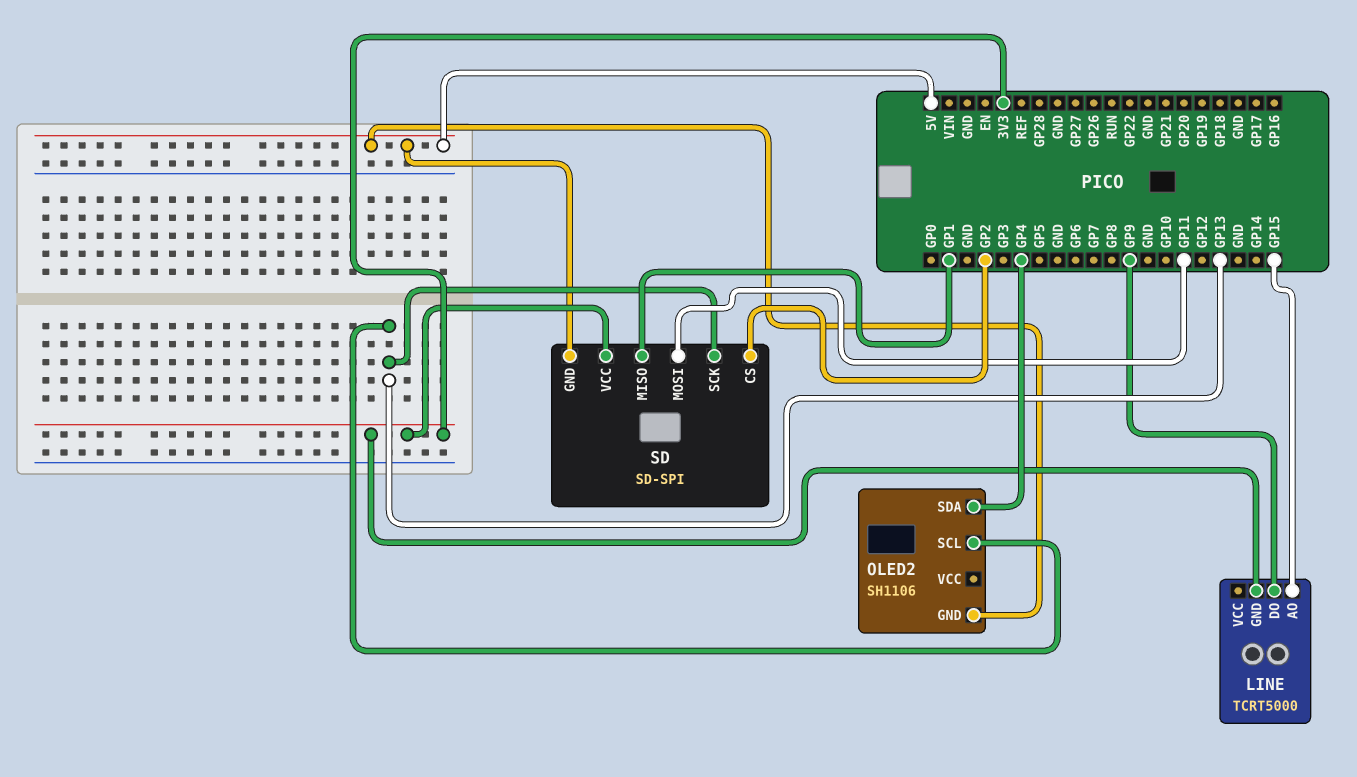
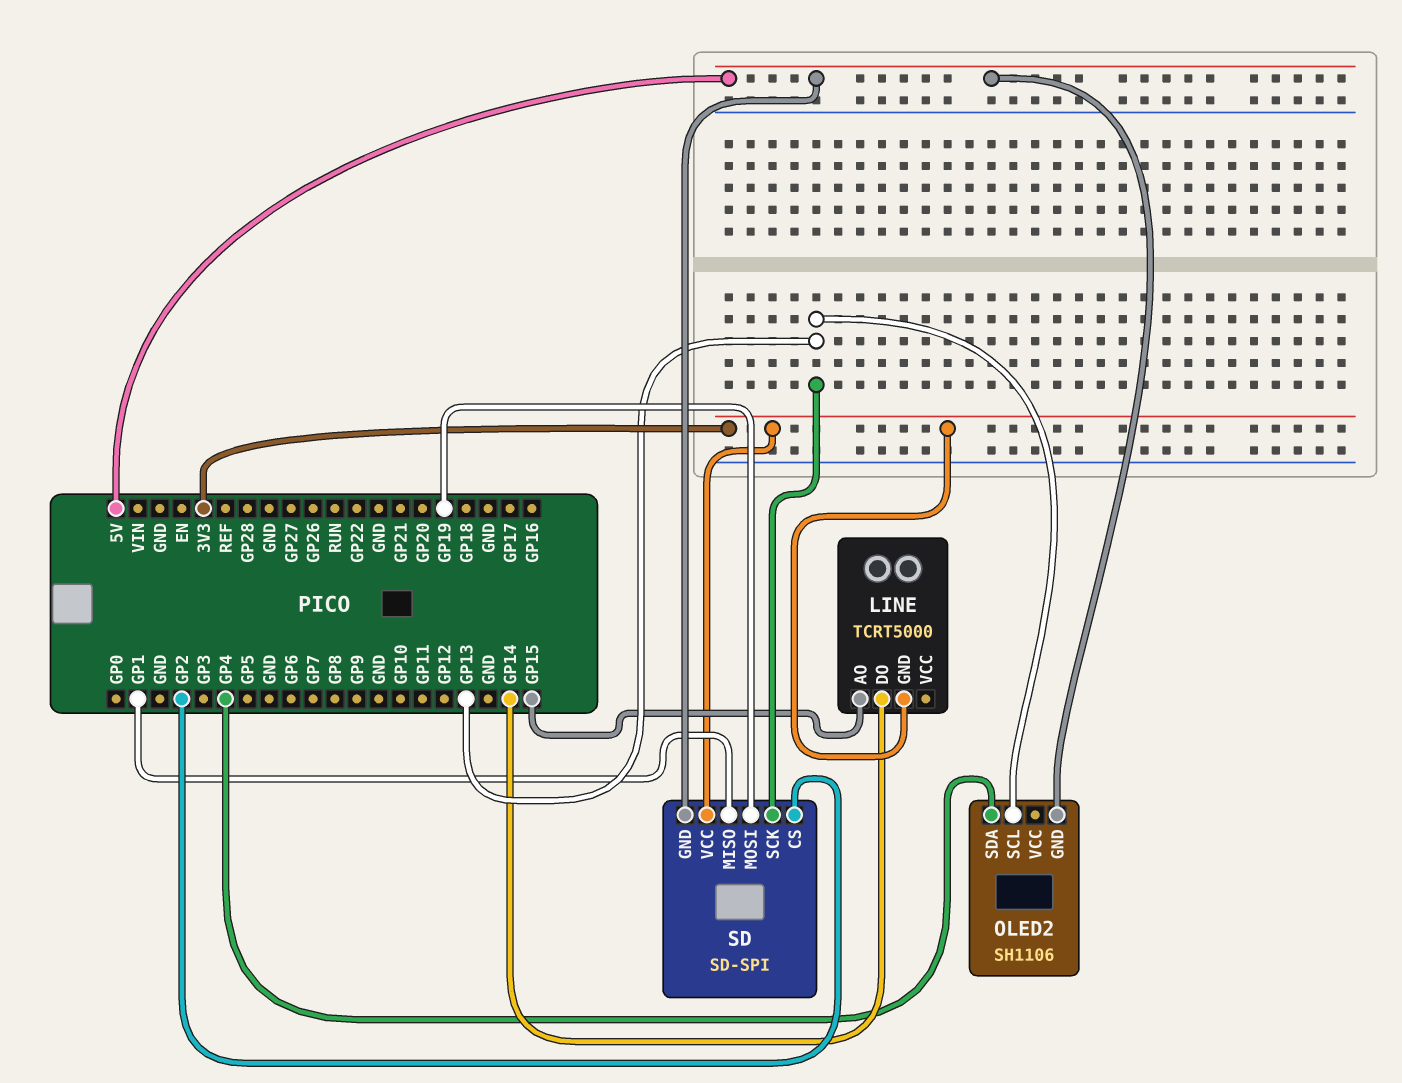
LINE pin DO: GP9 -> GP14
SD pin MOSI: GP11 -> GP19

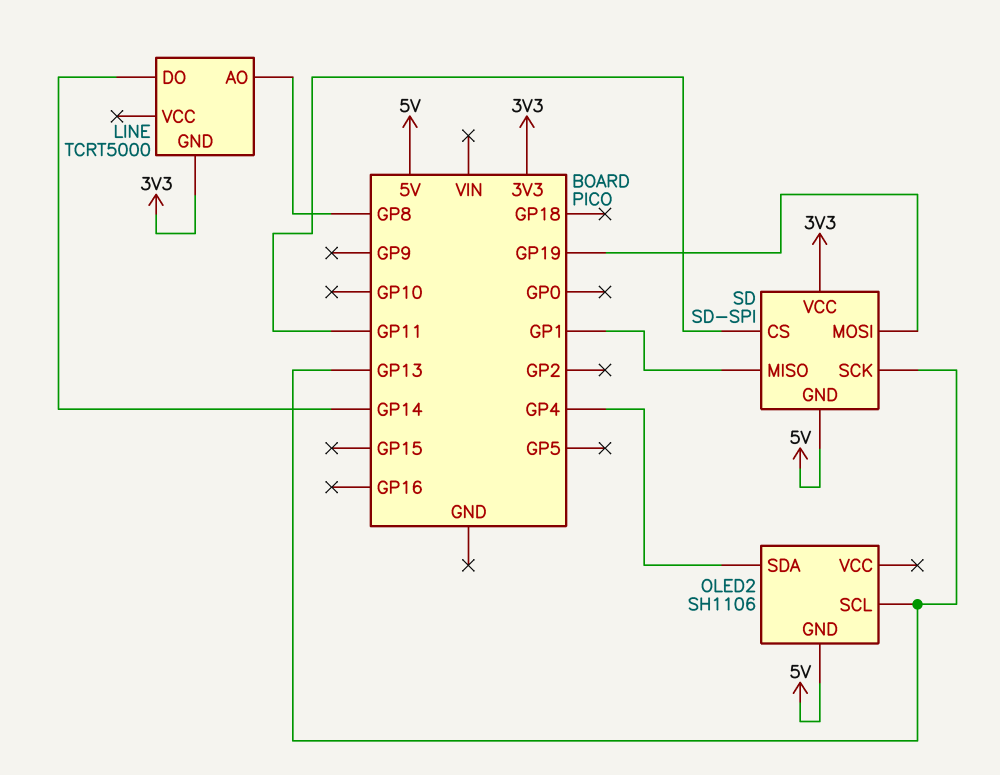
LINE pin AO: GP15 -> GP8
SD pin CS: GP2 -> GP11

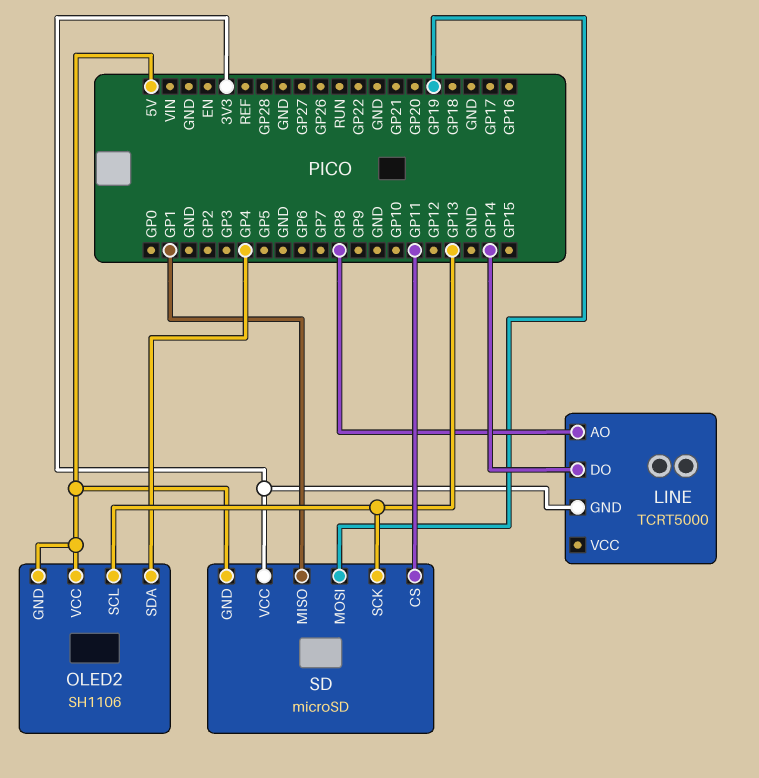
OLED2 pin VCC: none -> 5V
SD: SD-SPI -> microSD

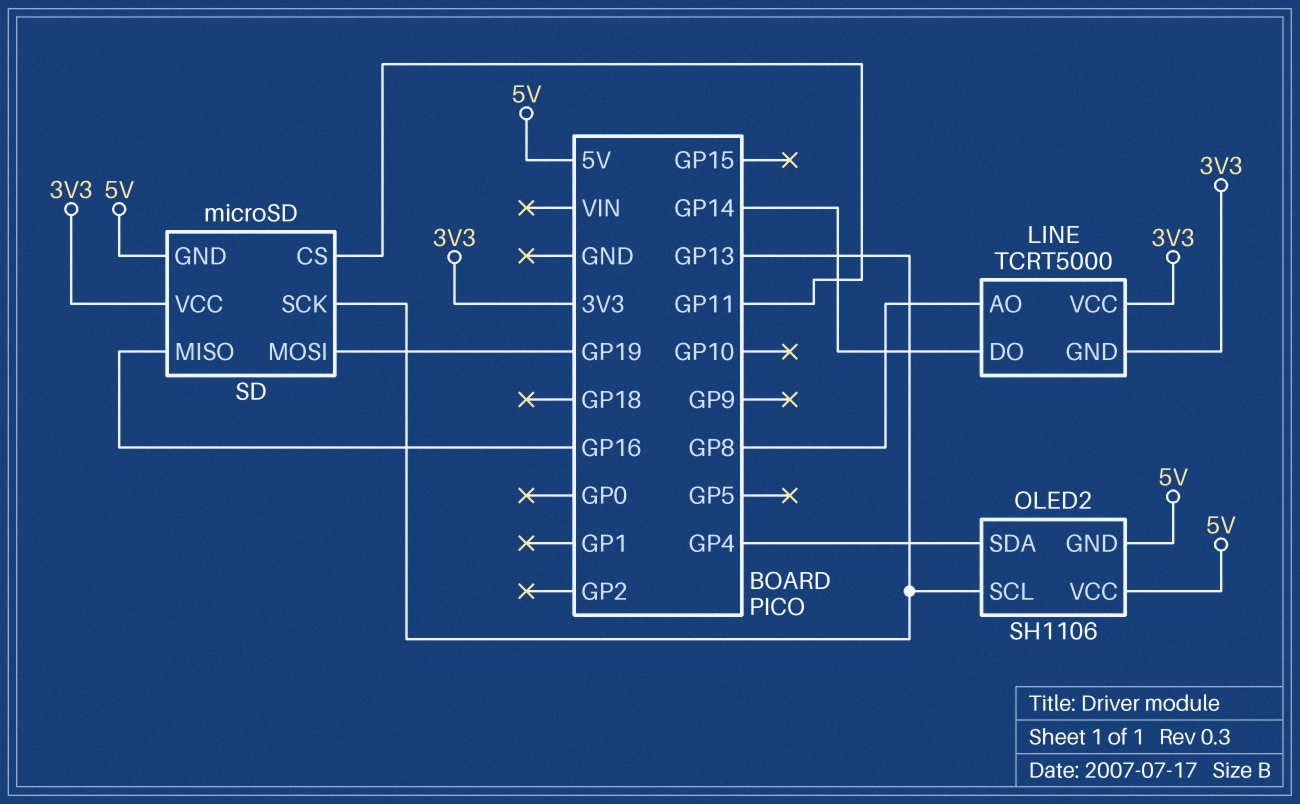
LINE pin VCC: none -> 3V3
SD pin MISO: GP1 -> GP16

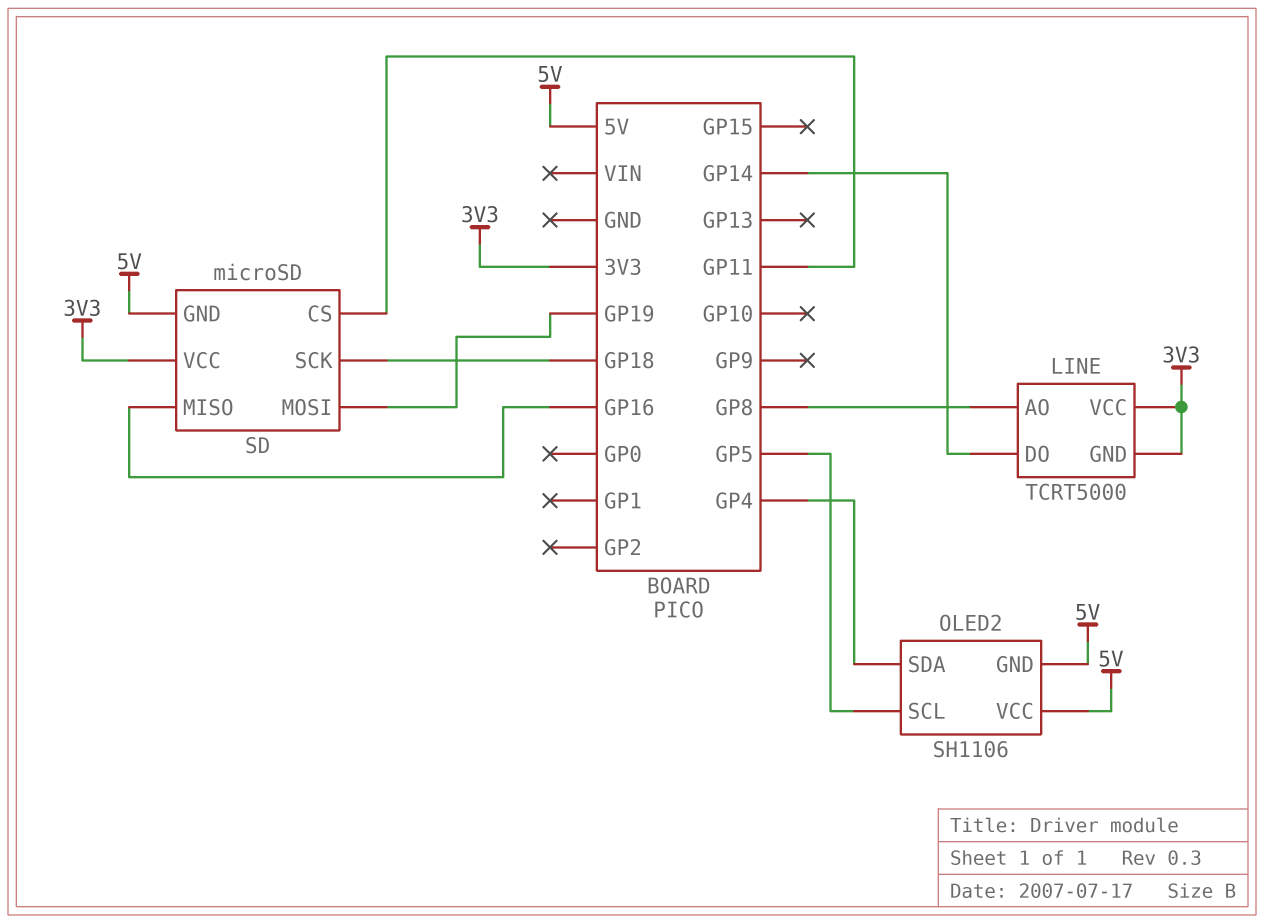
OLED2 pin SCL: GP13 -> GP5
SD pin SCK: GP13 -> GP18

